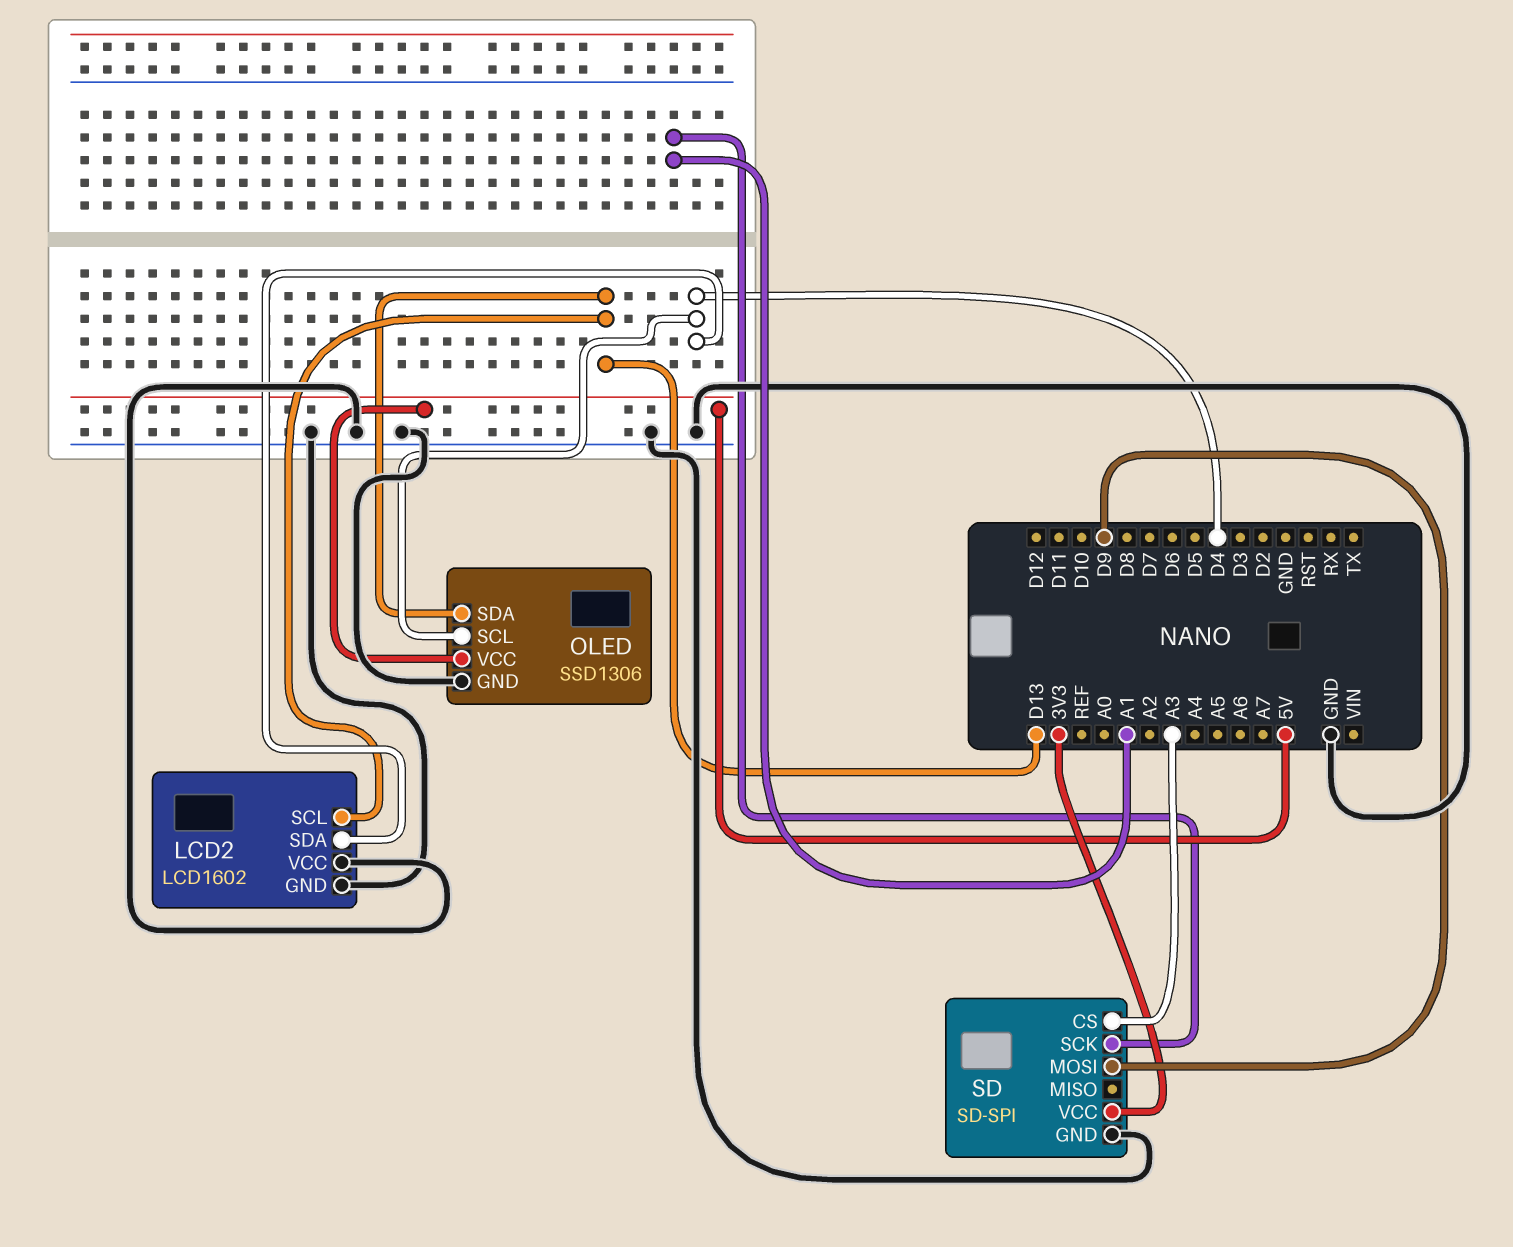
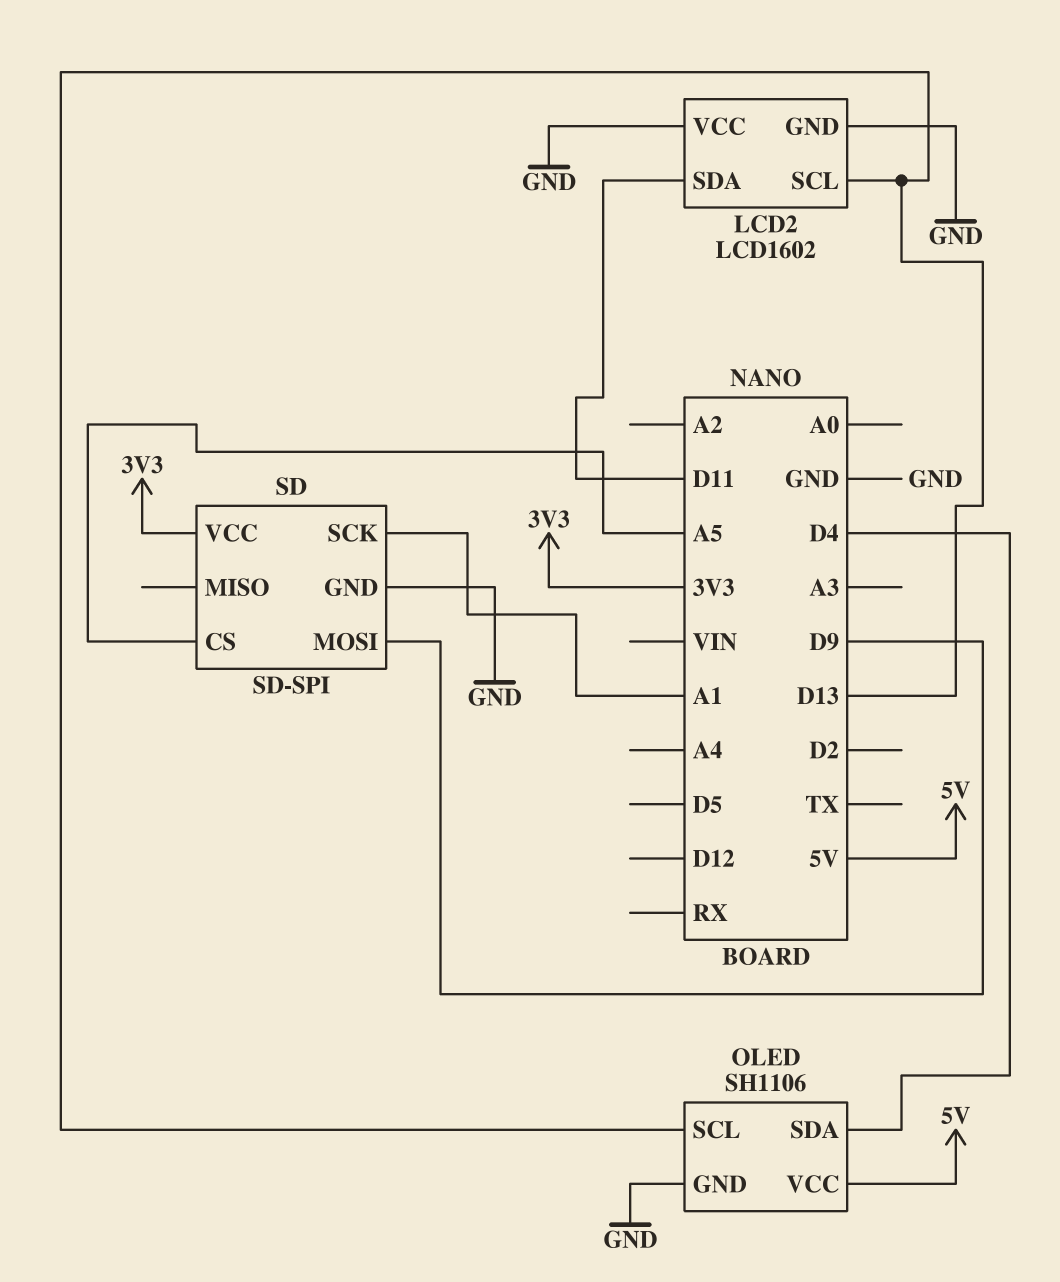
LCD2 pin SDA: D4 -> D11
OLED: SSD1306 -> SH1106
OLED pin SCL: D4 -> D13
OLED pin SDA: D13 -> D4
SD pin CS: A3 -> A5

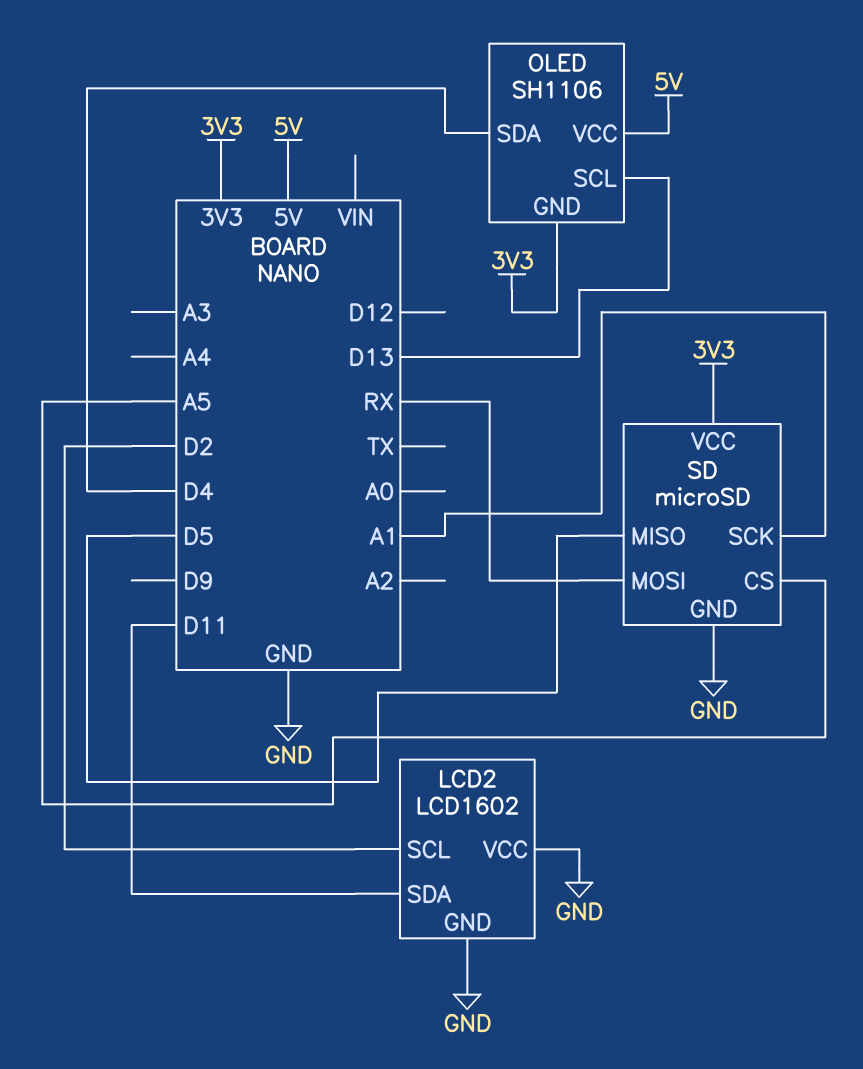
LCD2 pin SCL: D13 -> D2
OLED pin GND: GND -> 3V3
SD: SD-SPI -> microSD
SD pin MISO: none -> D5
SD pin MOSI: D9 -> RX

